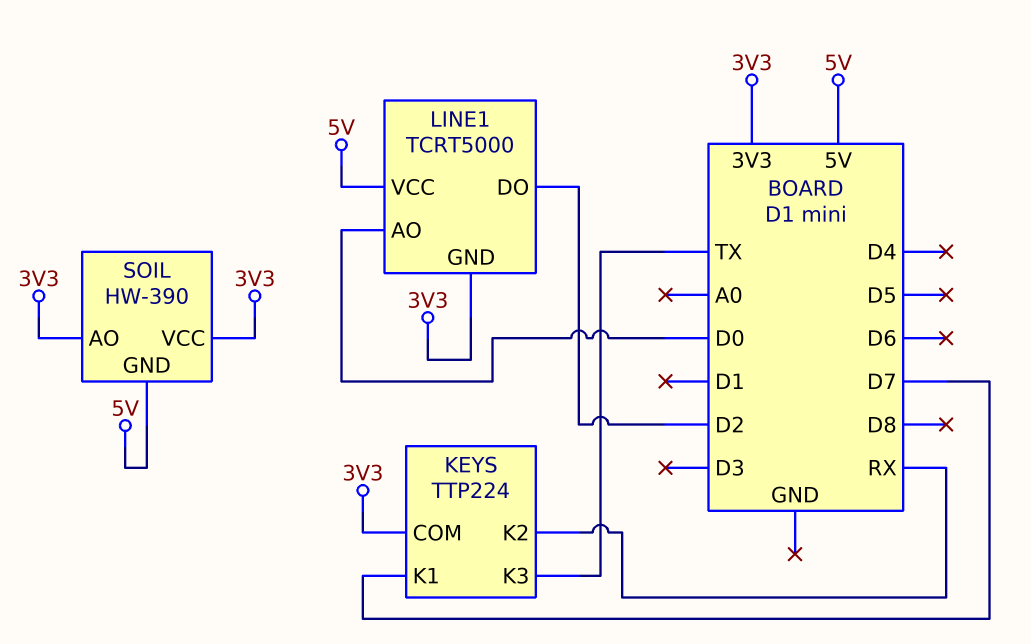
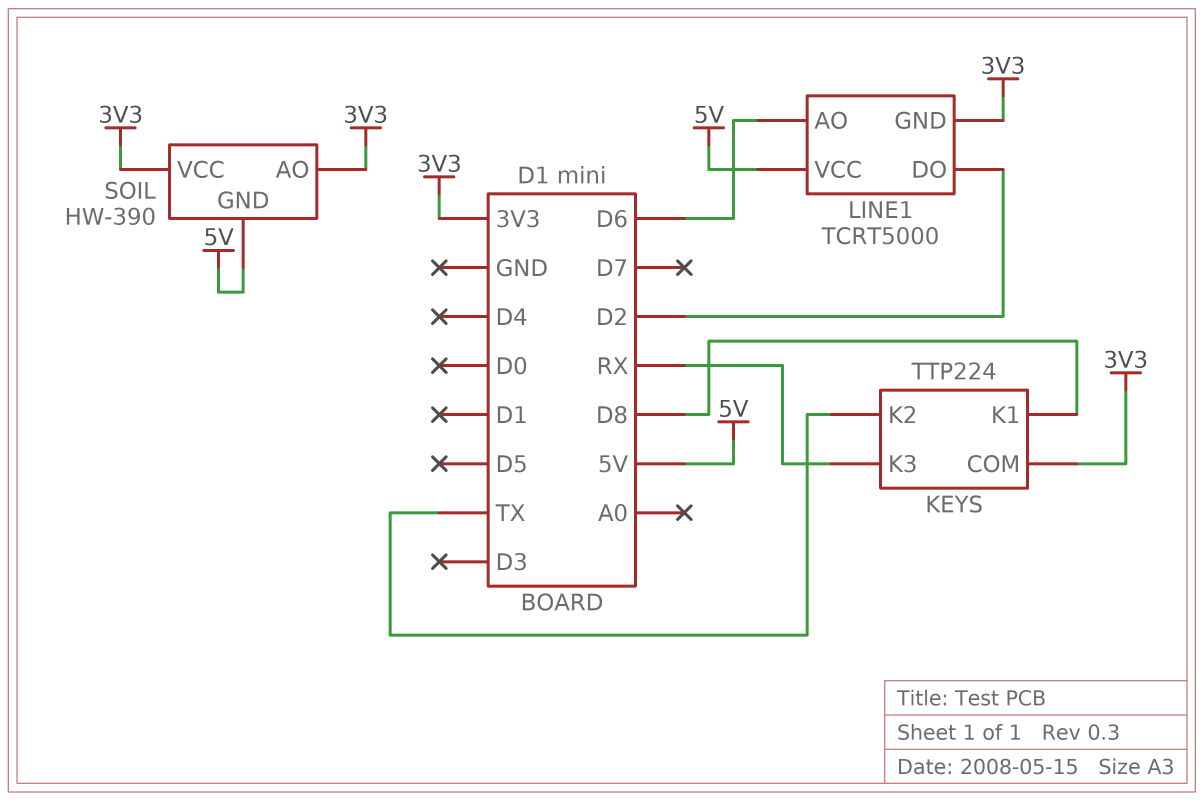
KEYS pin K1: D7 -> D8
KEYS pin K2: RX -> TX
KEYS pin K3: TX -> RX
LINE1 pin AO: D0 -> D6

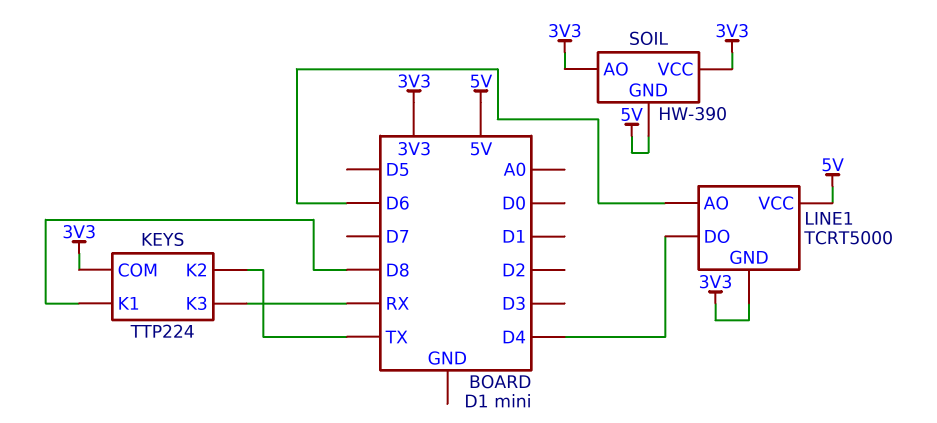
LINE1 pin DO: D2 -> D4

